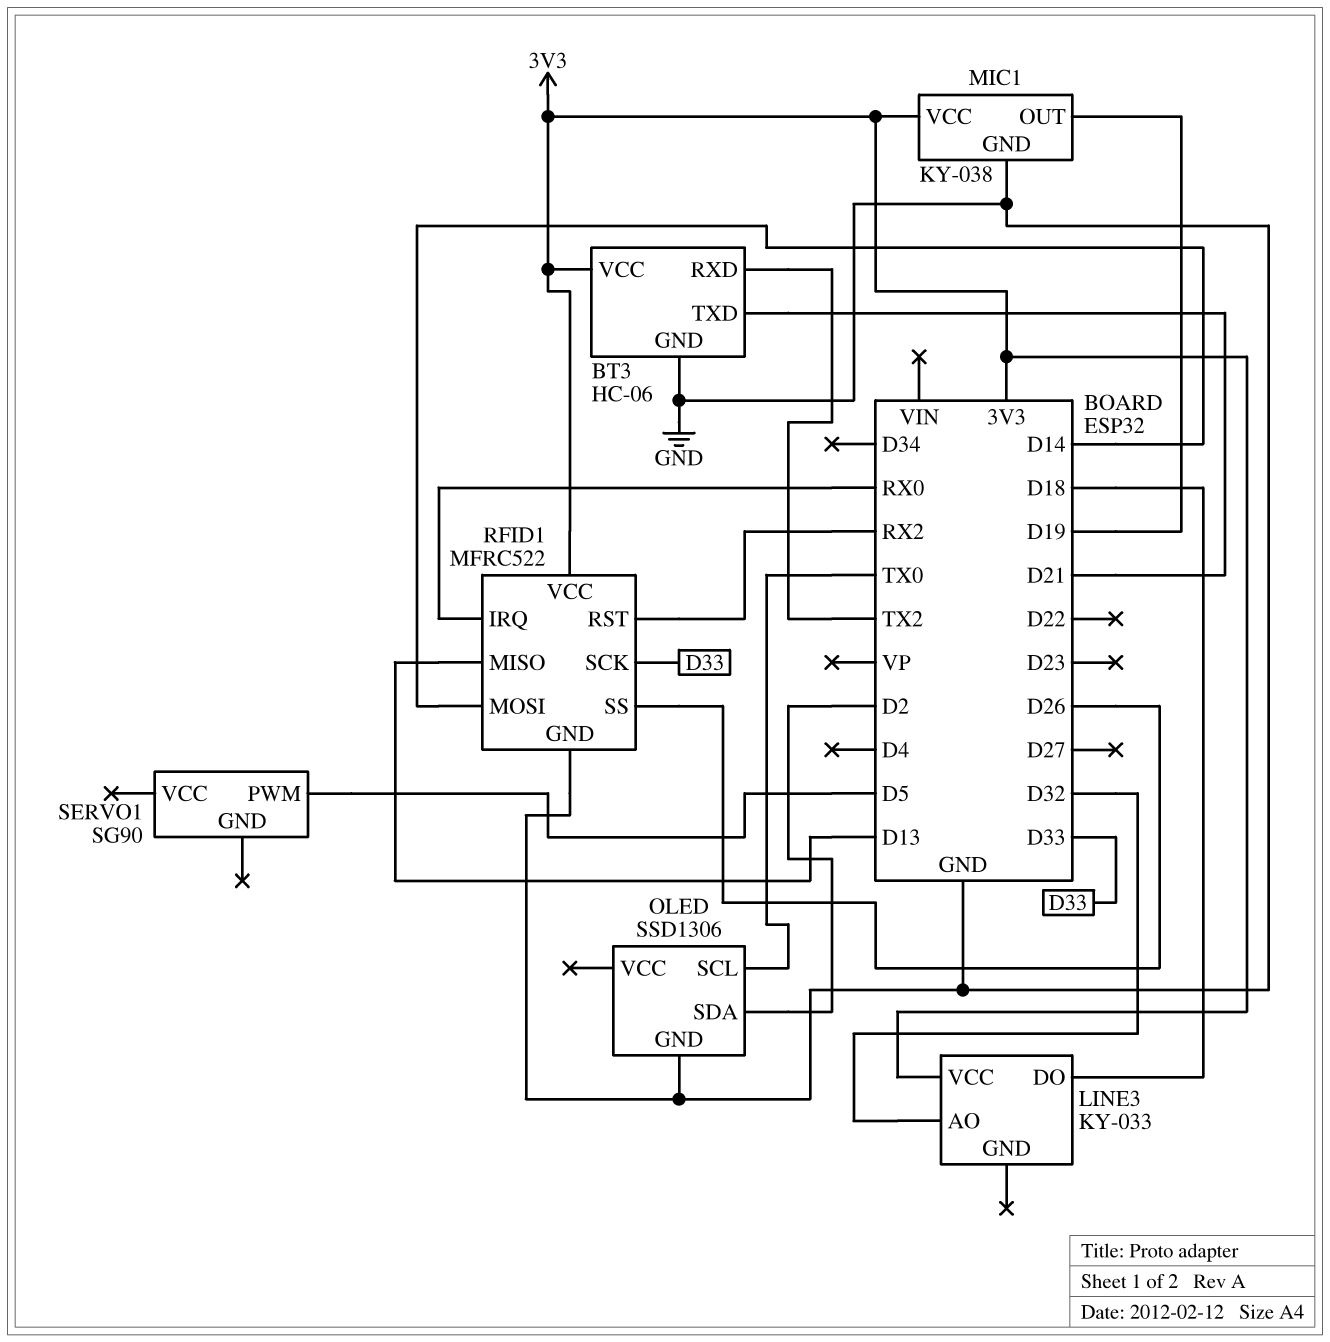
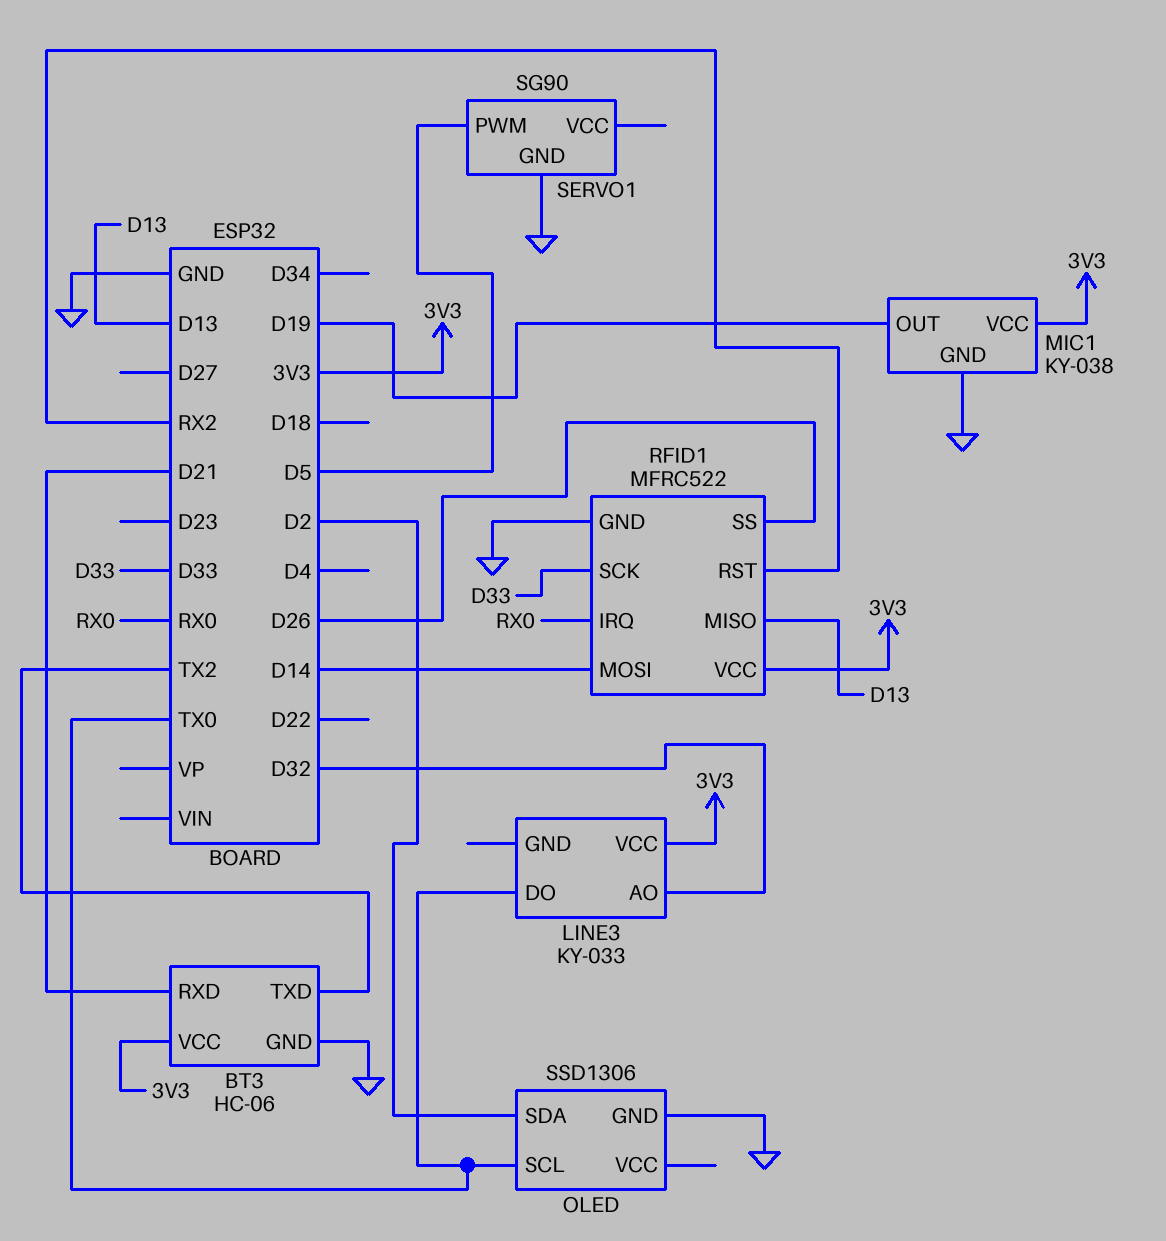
BT3 pin RXD: TX2 -> D21
BT3 pin TXD: D21 -> TX2
LINE3 pin DO: D18 -> TX0
SERVO1 pin GND: none -> GND

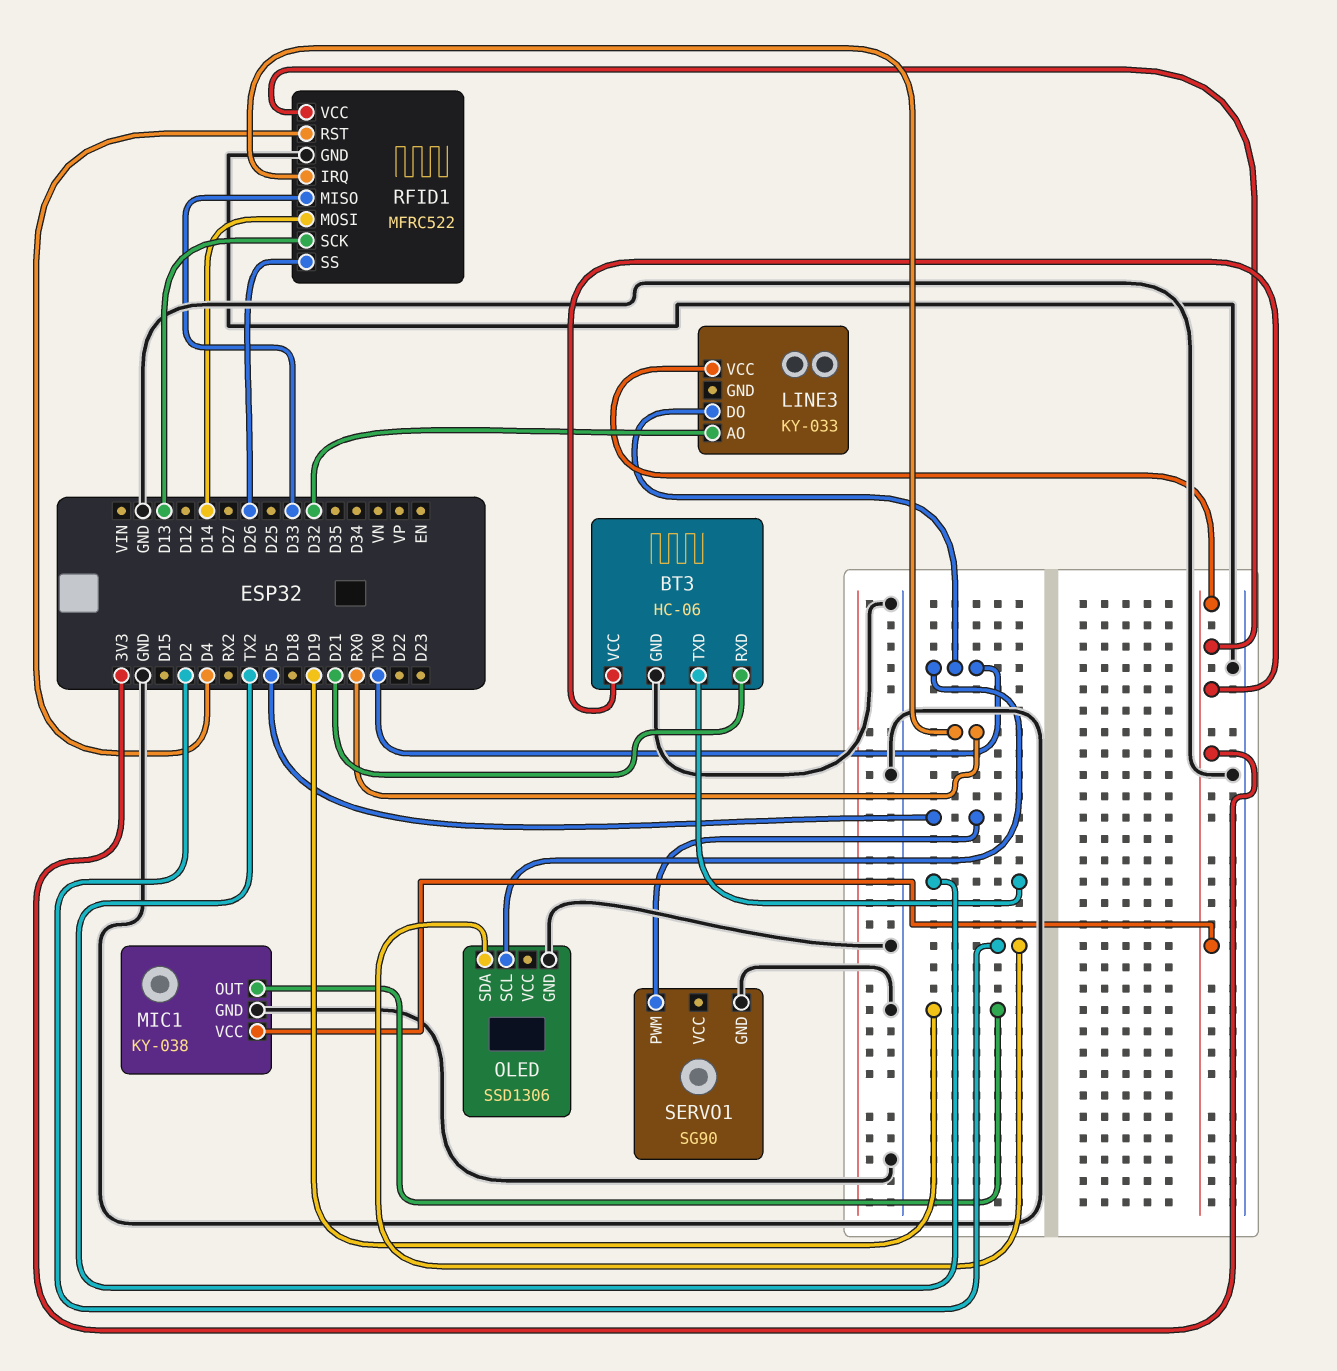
RFID1 pin MISO: D13 -> D33
RFID1 pin RST: RX2 -> D4
RFID1 pin SCK: D33 -> D13

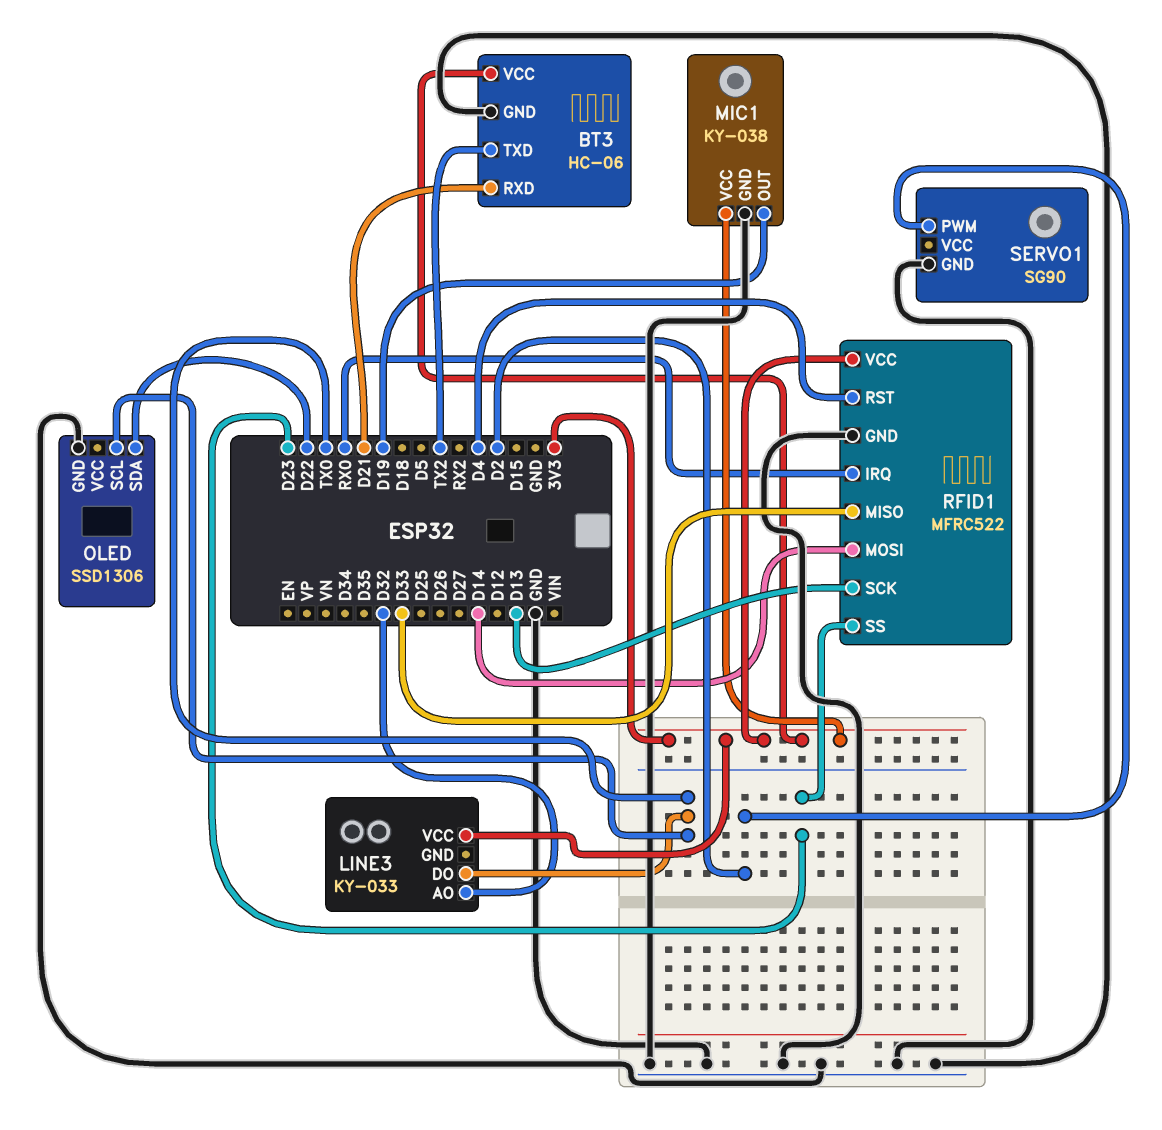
OLED pin SDA: D2 -> D22
RFID1 pin SS: D26 -> D23
SERVO1 pin PWM: D5 -> D2

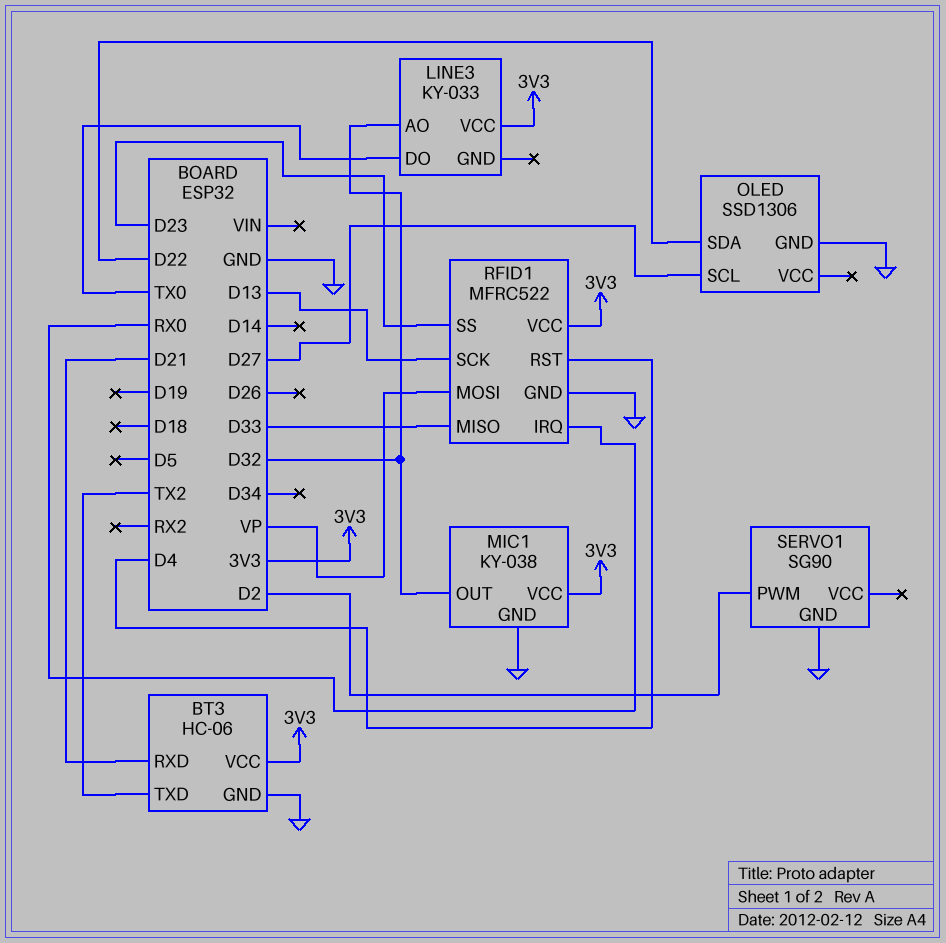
MIC1 pin OUT: D19 -> D32
OLED pin SCL: TX0 -> D27
RFID1 pin MOSI: D14 -> VP

